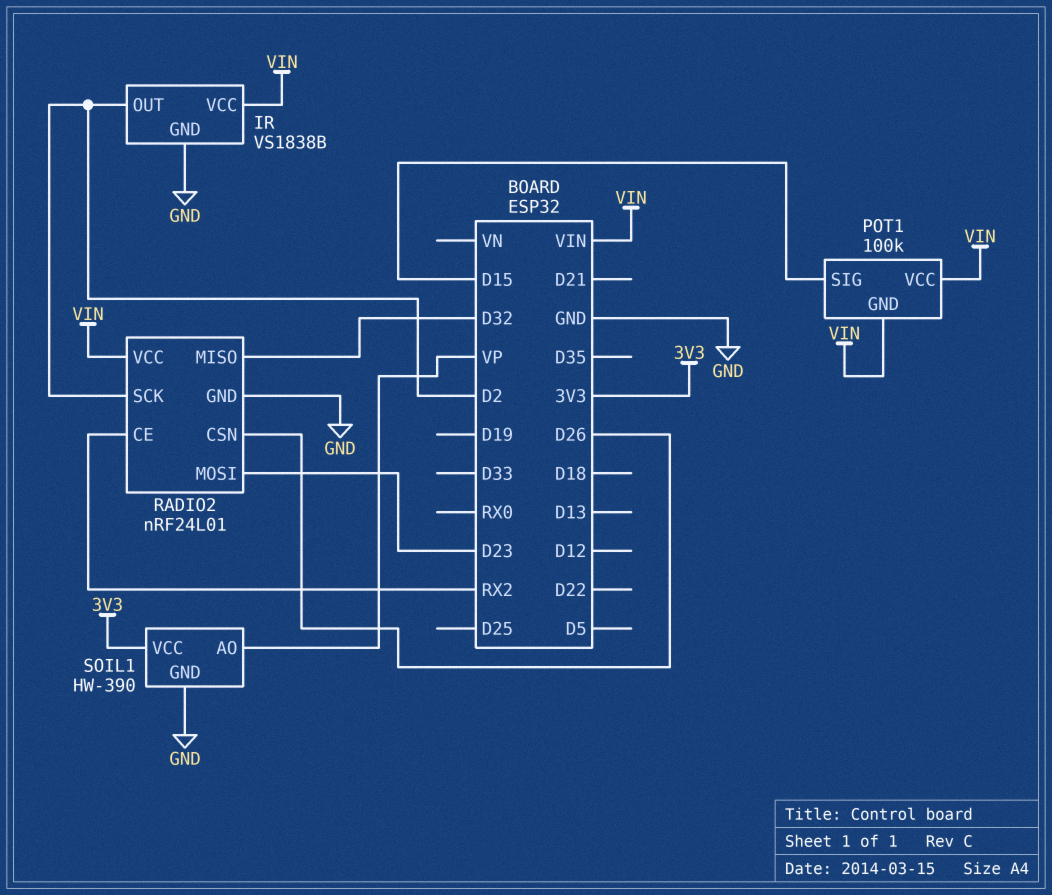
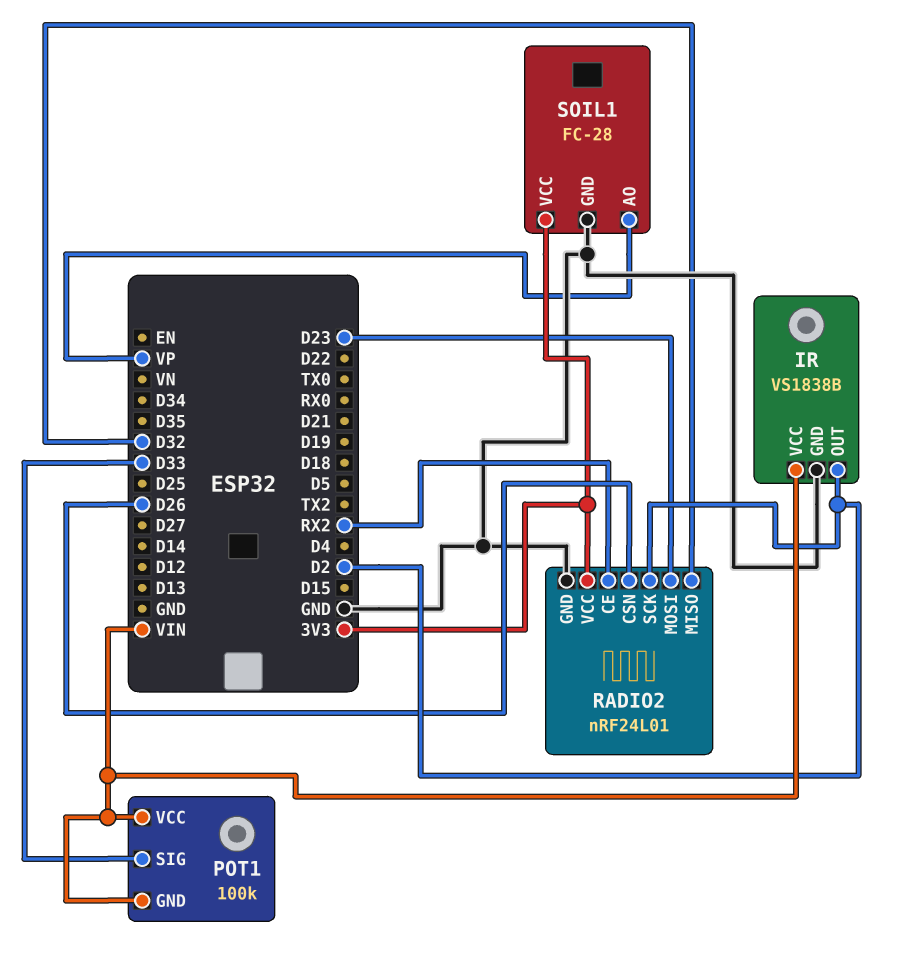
POT1 pin SIG: D15 -> D33
RADIO2 pin VCC: VIN -> 3V3
SOIL1: HW-390 -> FC-28

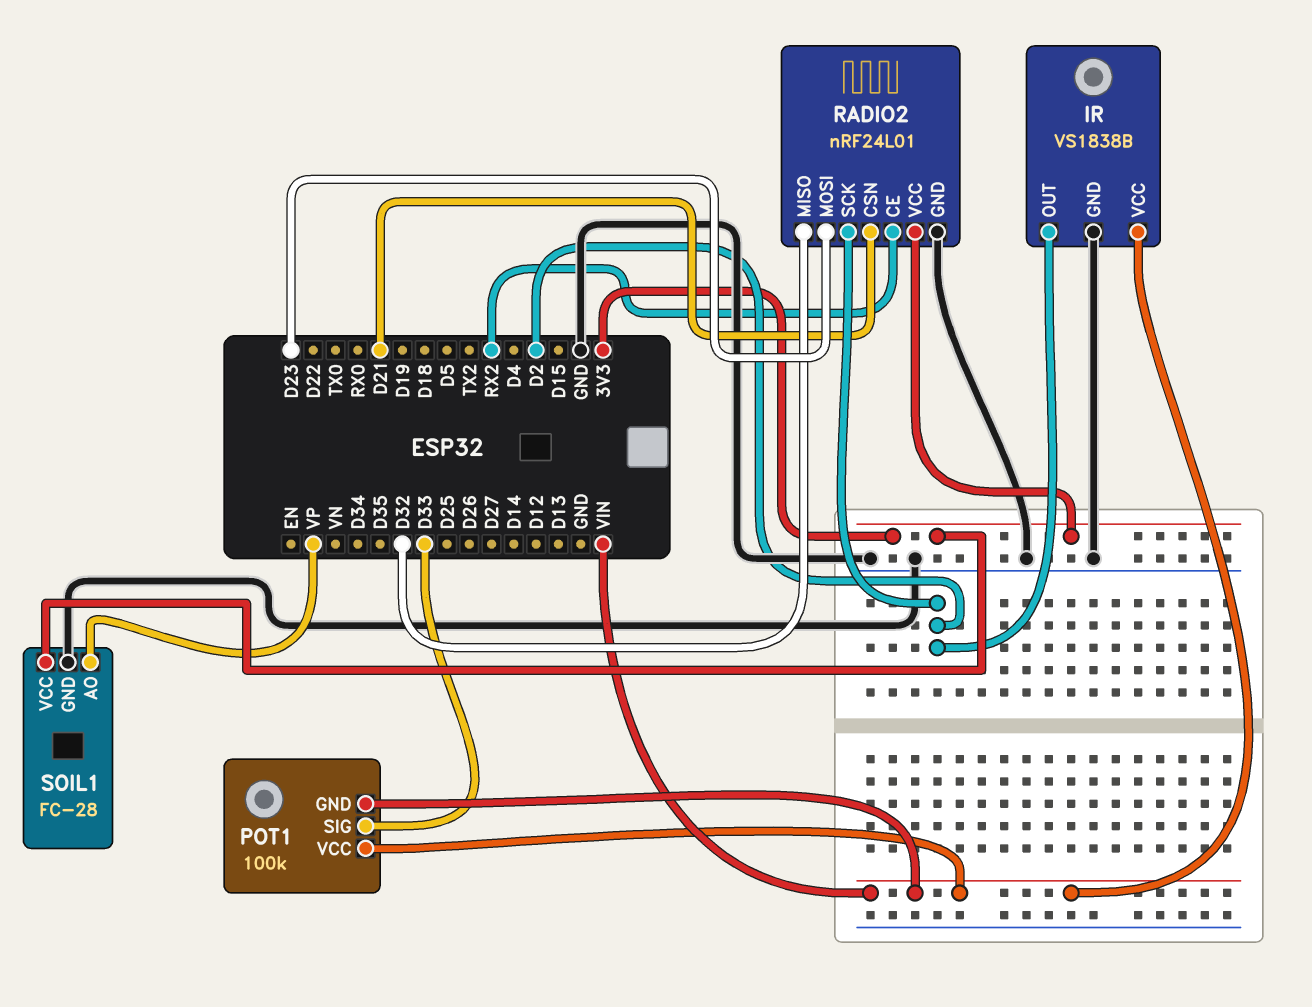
RADIO2 pin CSN: D26 -> D21

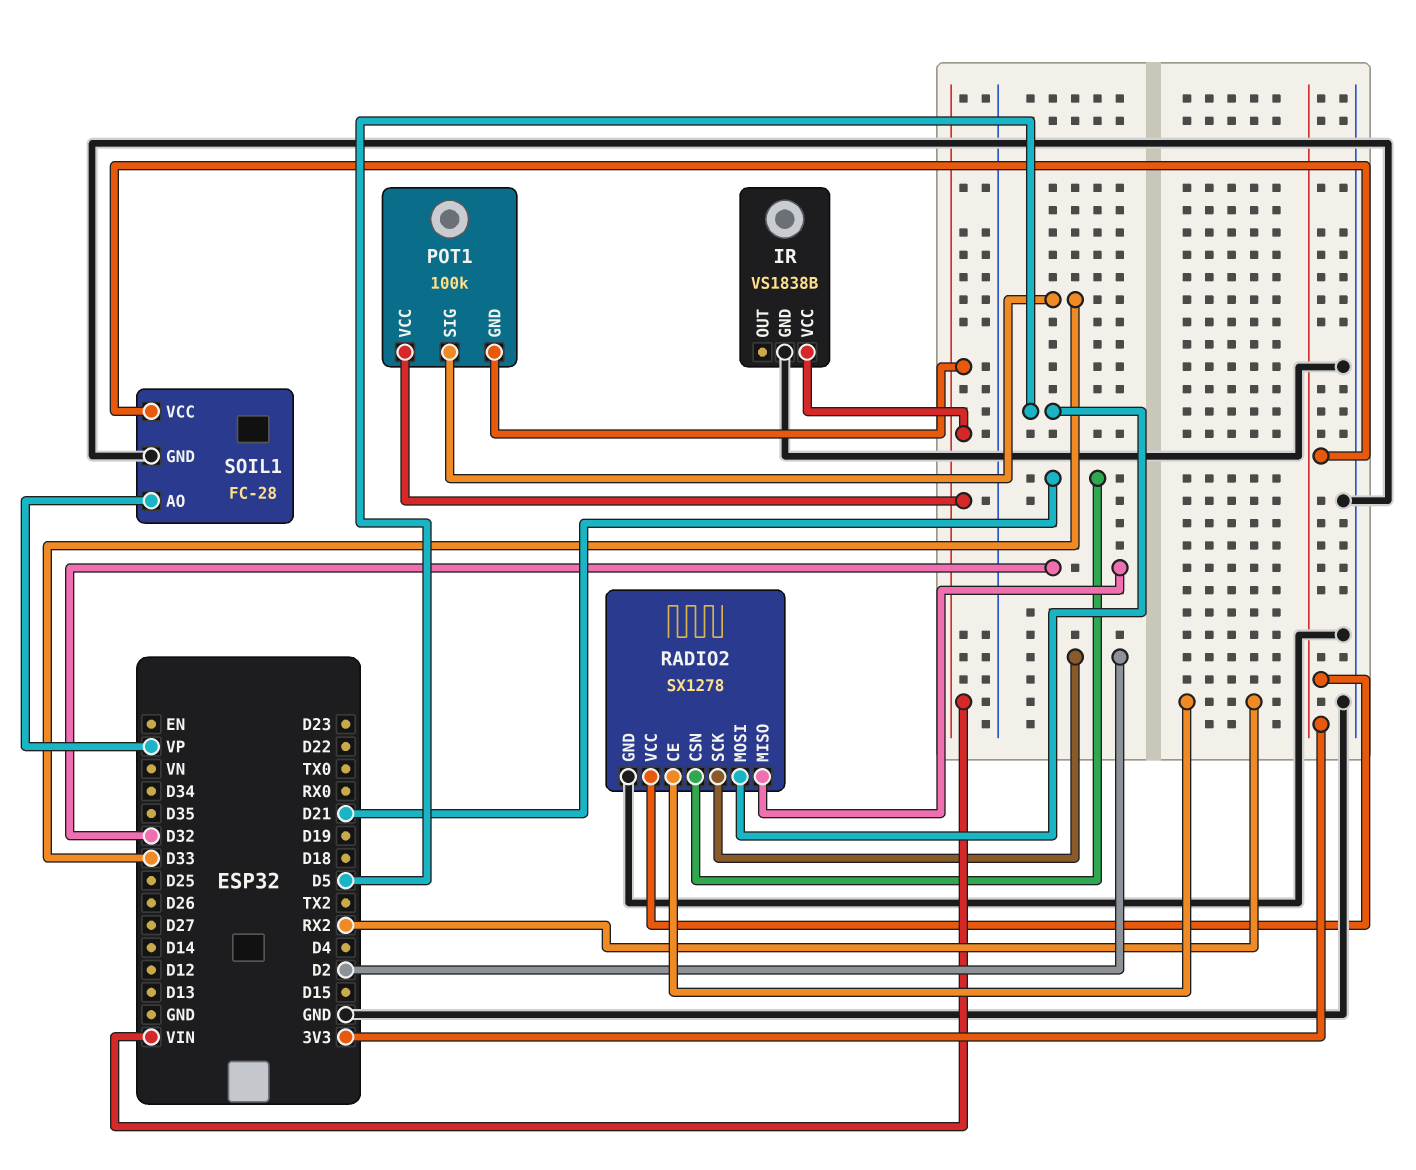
IR pin OUT: D2 -> none
RADIO2: nRF24L01 -> SX1278
RADIO2 pin MOSI: D23 -> D5

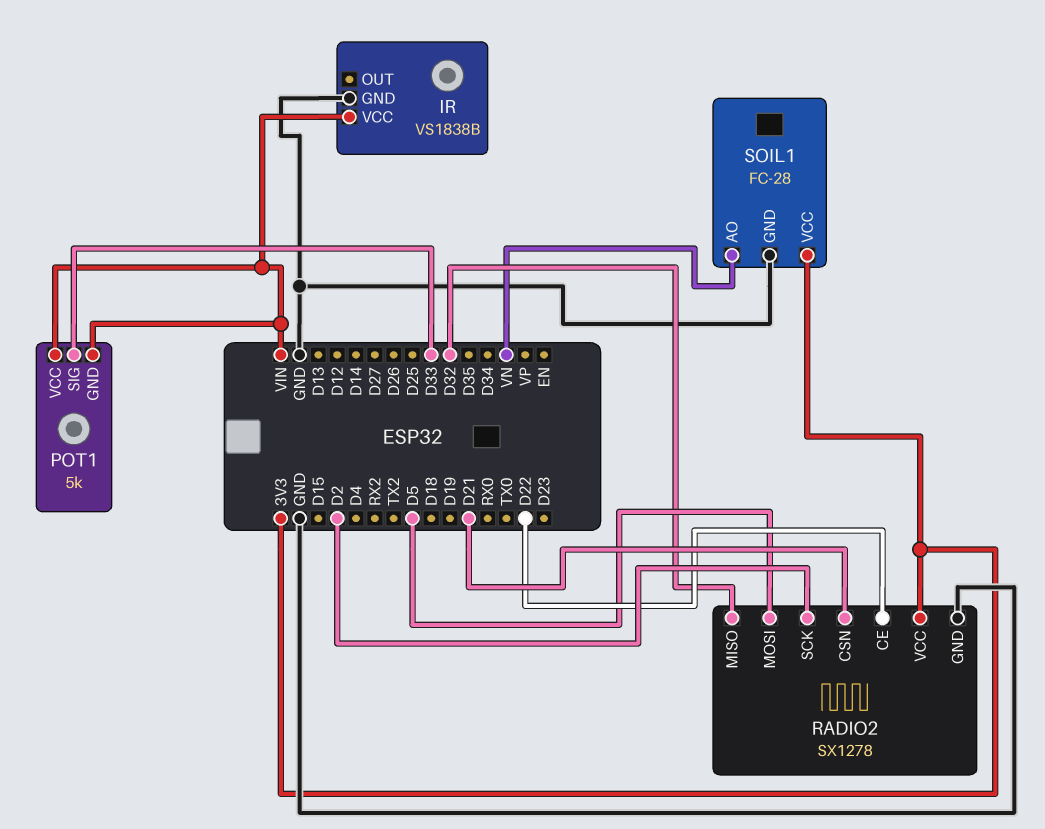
POT1: 100k -> 5k
RADIO2 pin CE: RX2 -> D22
SOIL1 pin AO: VP -> VN

